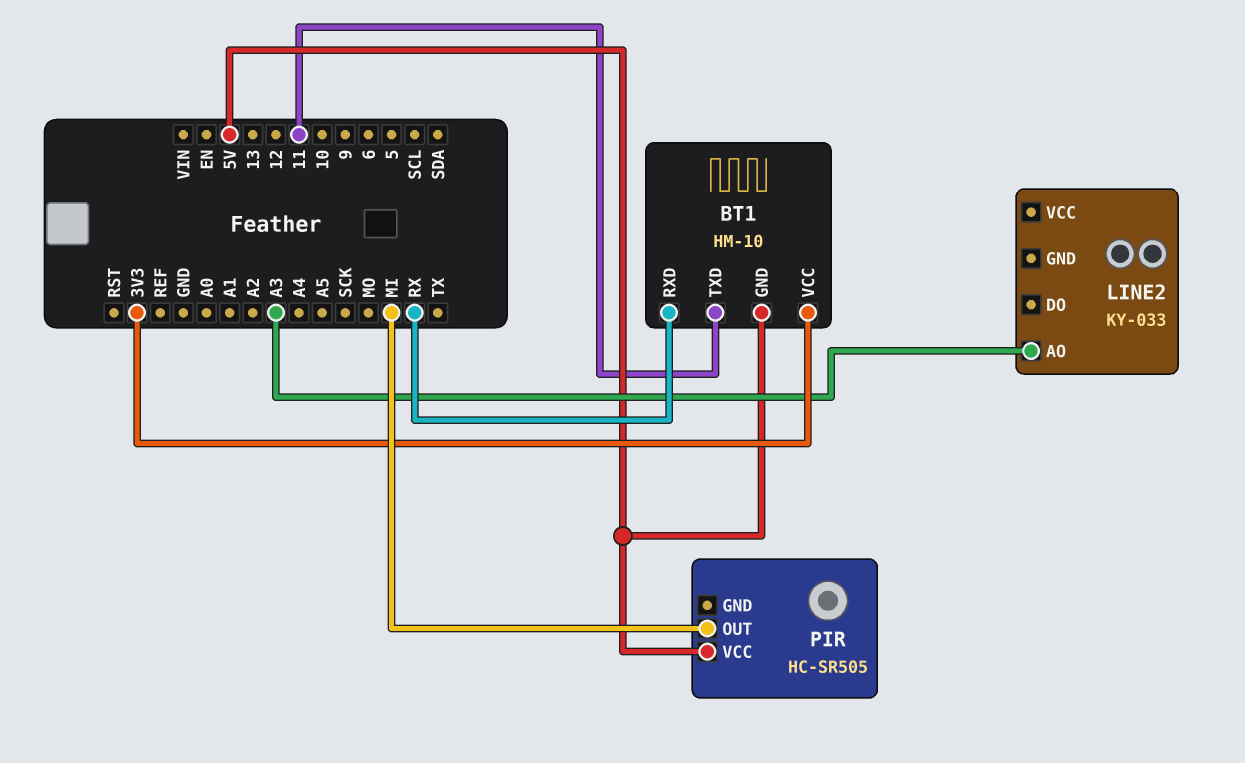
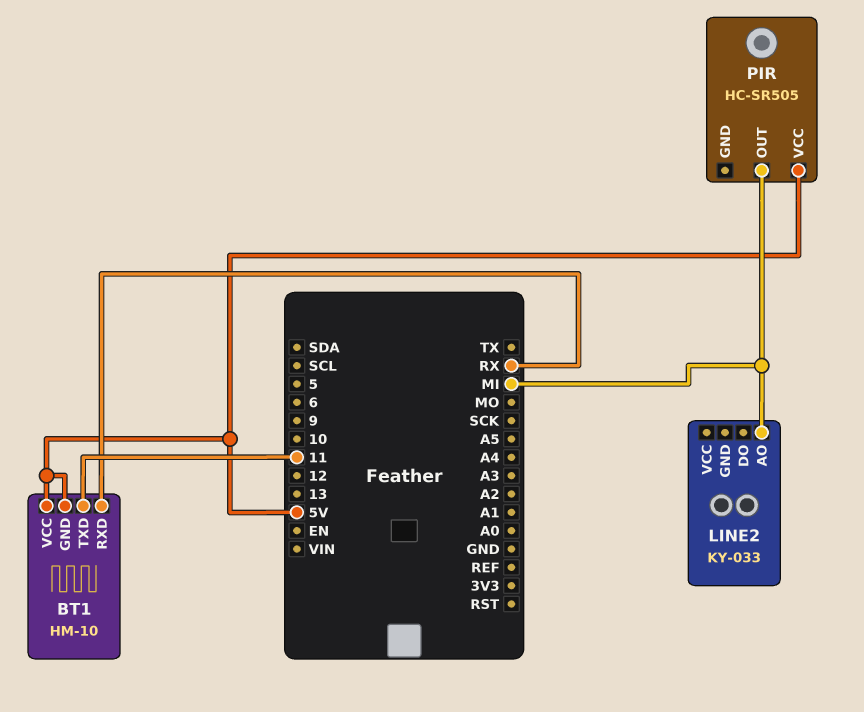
BT1 pin VCC: 3V3 -> 5V
LINE2 pin AO: A3 -> MI

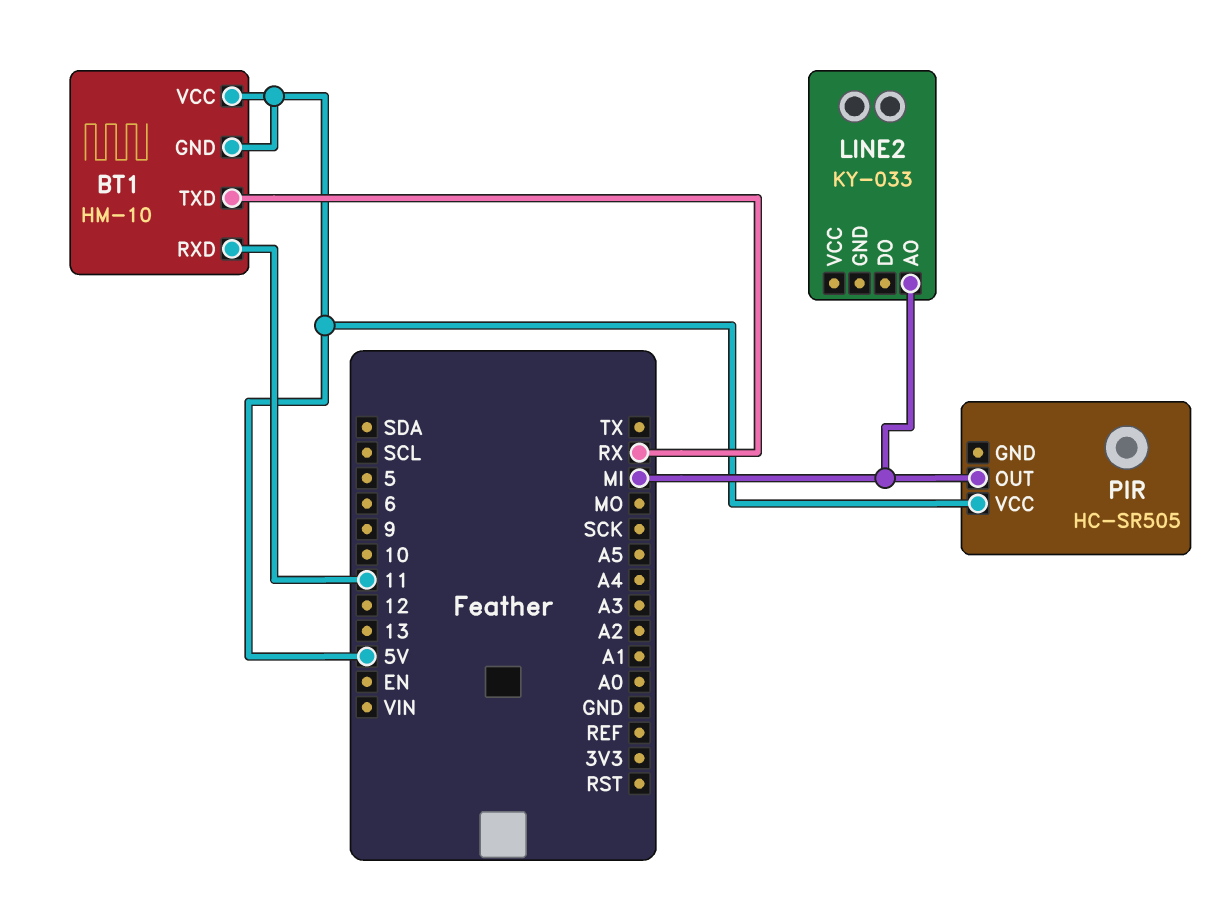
BT1 pin RXD: RX -> 11
BT1 pin TXD: 11 -> RX

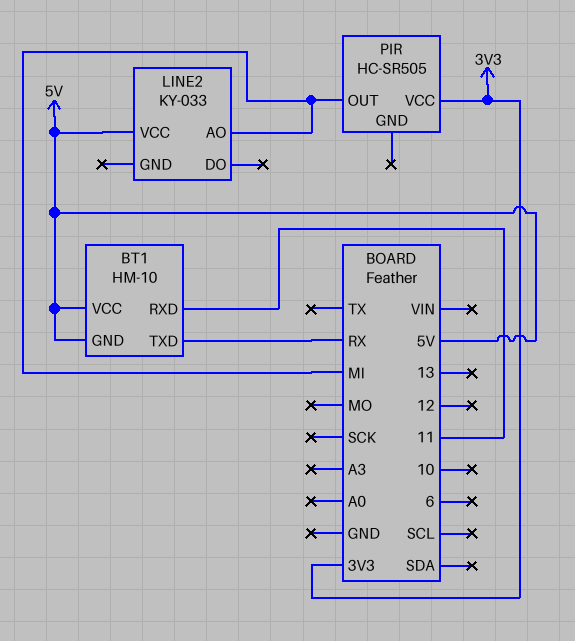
LINE2 pin VCC: none -> 5V
PIR pin VCC: 5V -> 3V3

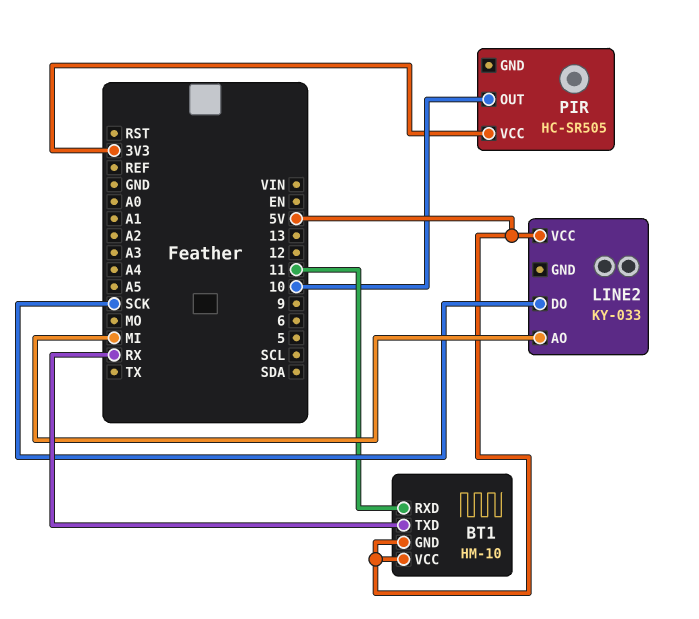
LINE2 pin DO: none -> SCK
PIR pin OUT: MI -> 10

